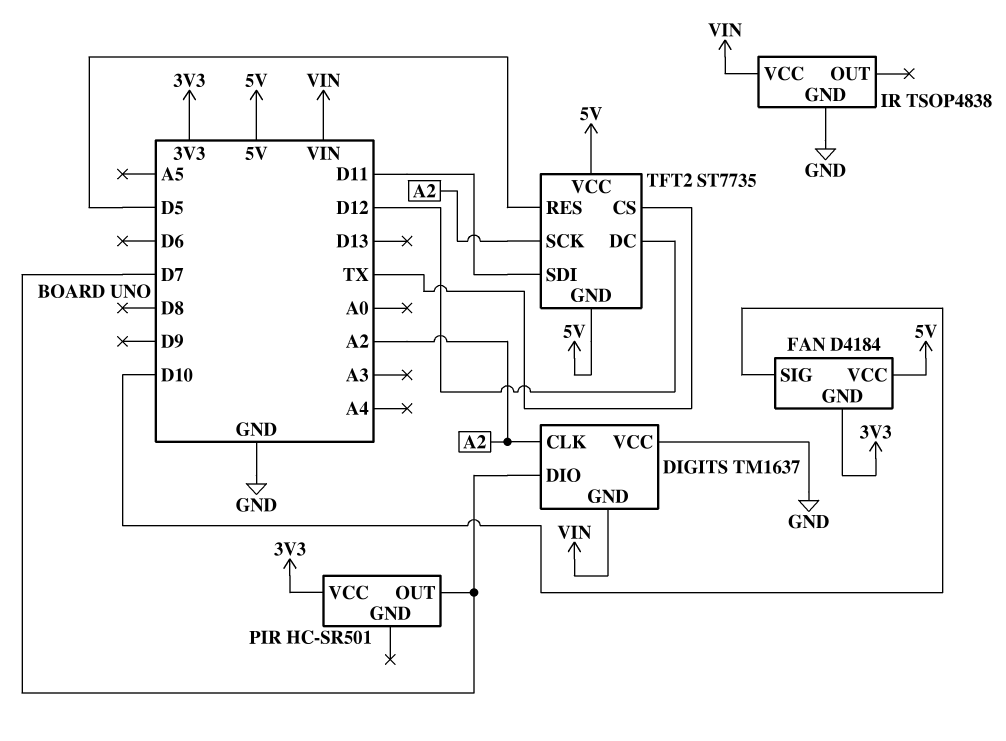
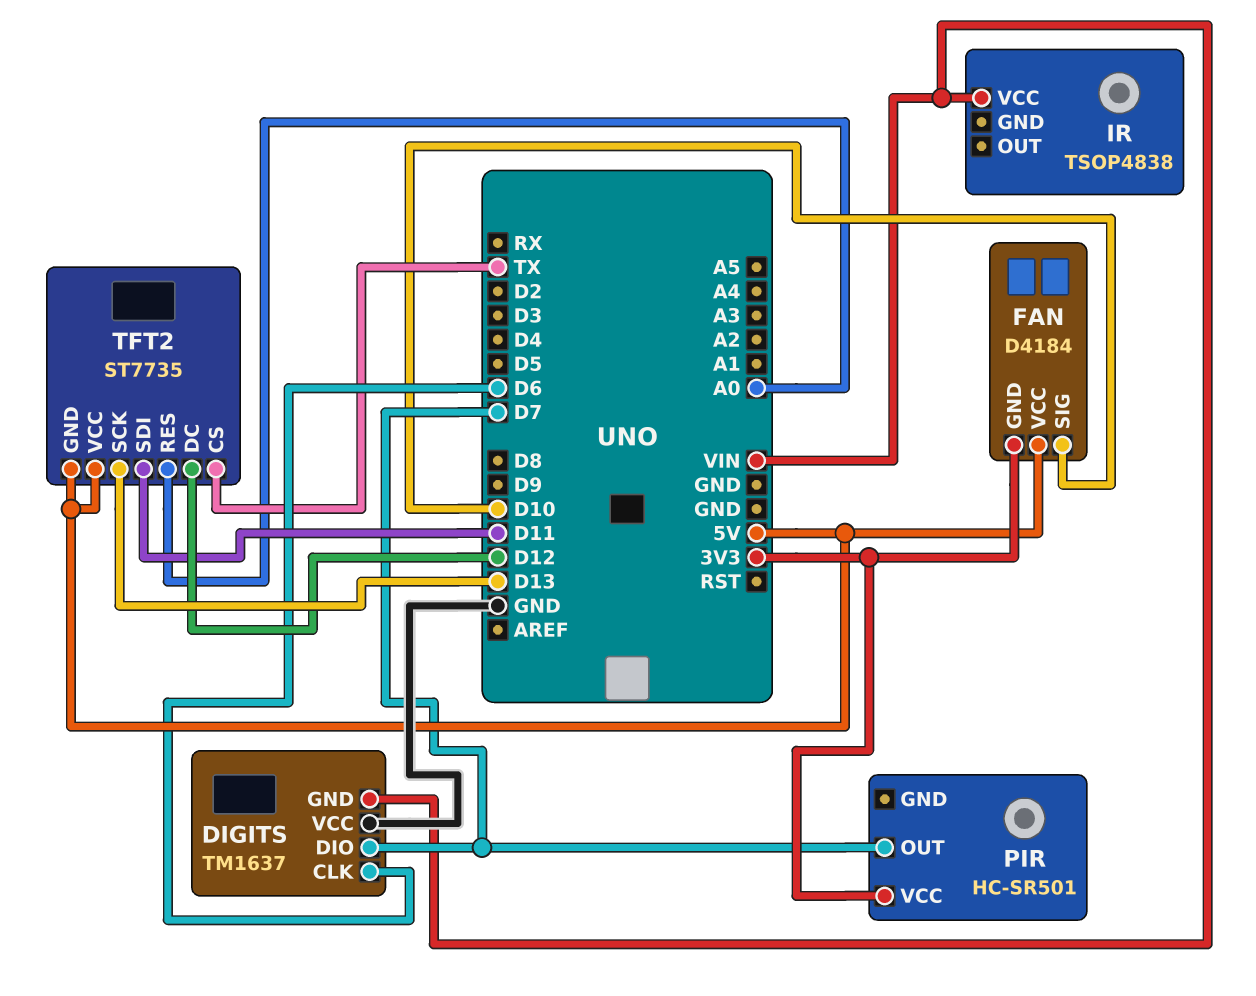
DIGITS pin CLK: A2 -> D6
IR pin GND: GND -> none
TFT2 pin RES: D5 -> A0
TFT2 pin SCK: A2 -> D13

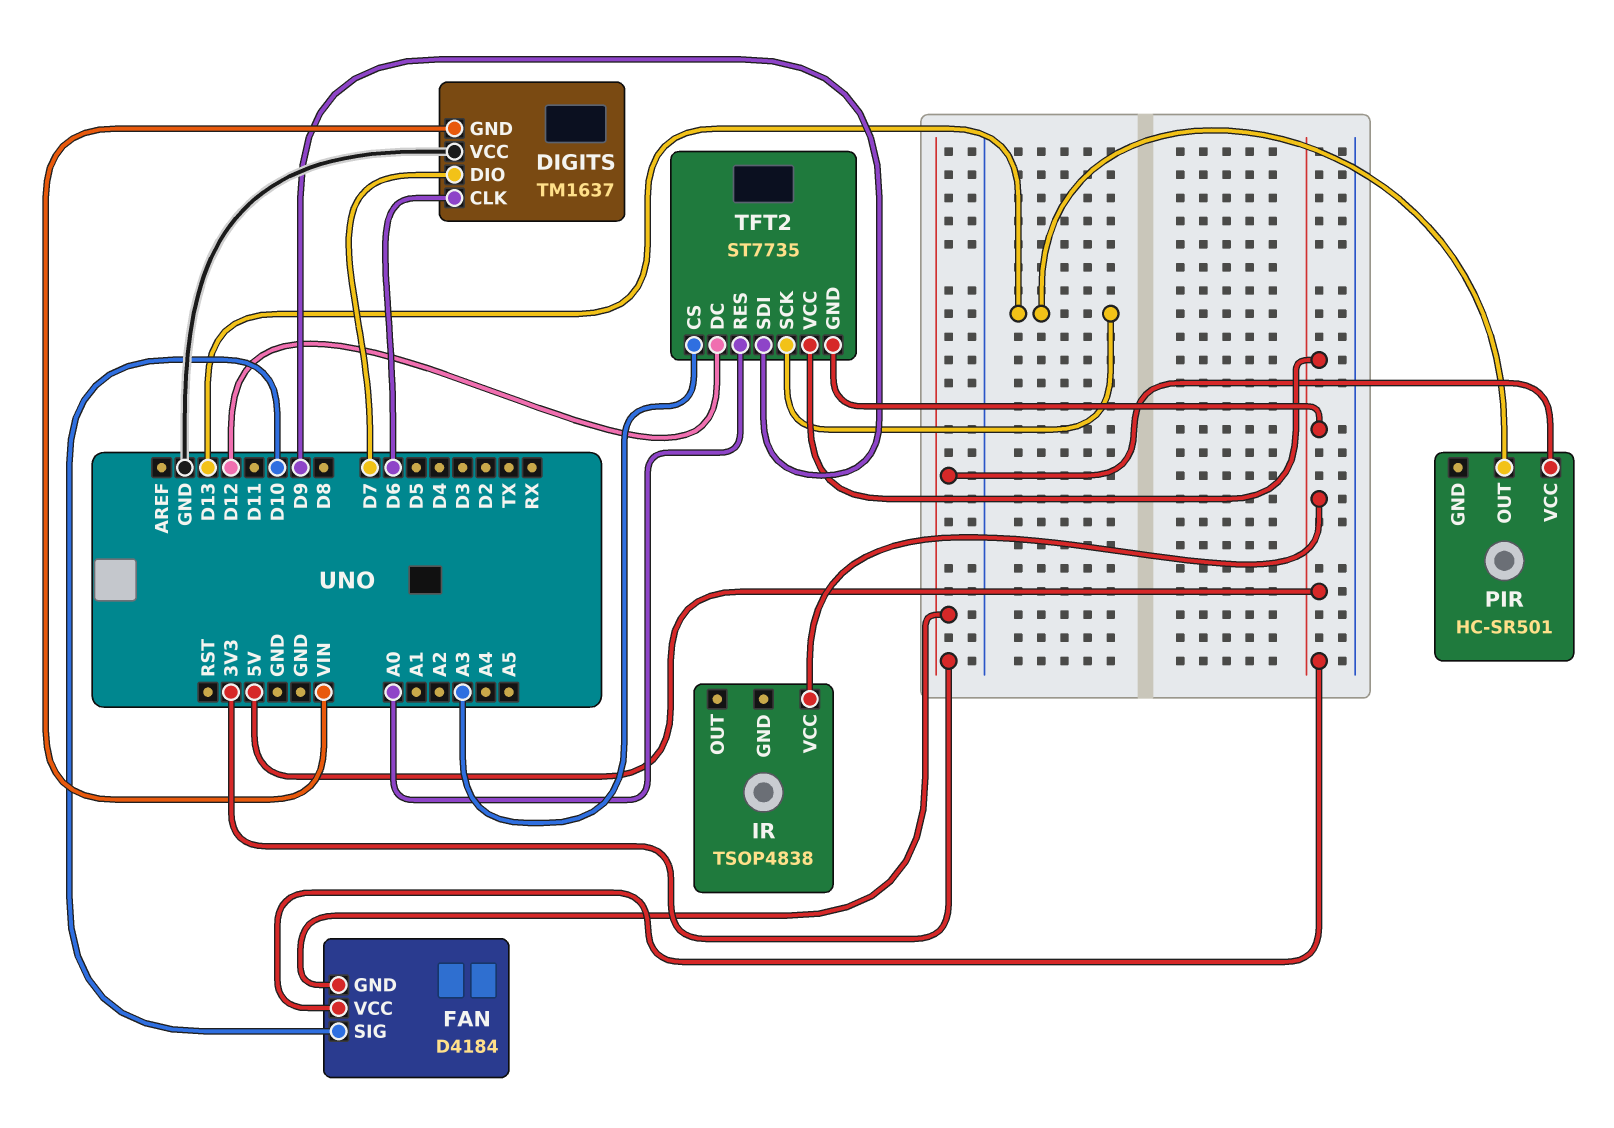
IR pin VCC: VIN -> 5V
PIR pin OUT: D7 -> D13
TFT2 pin CS: TX -> A3
TFT2 pin SDI: D11 -> D9

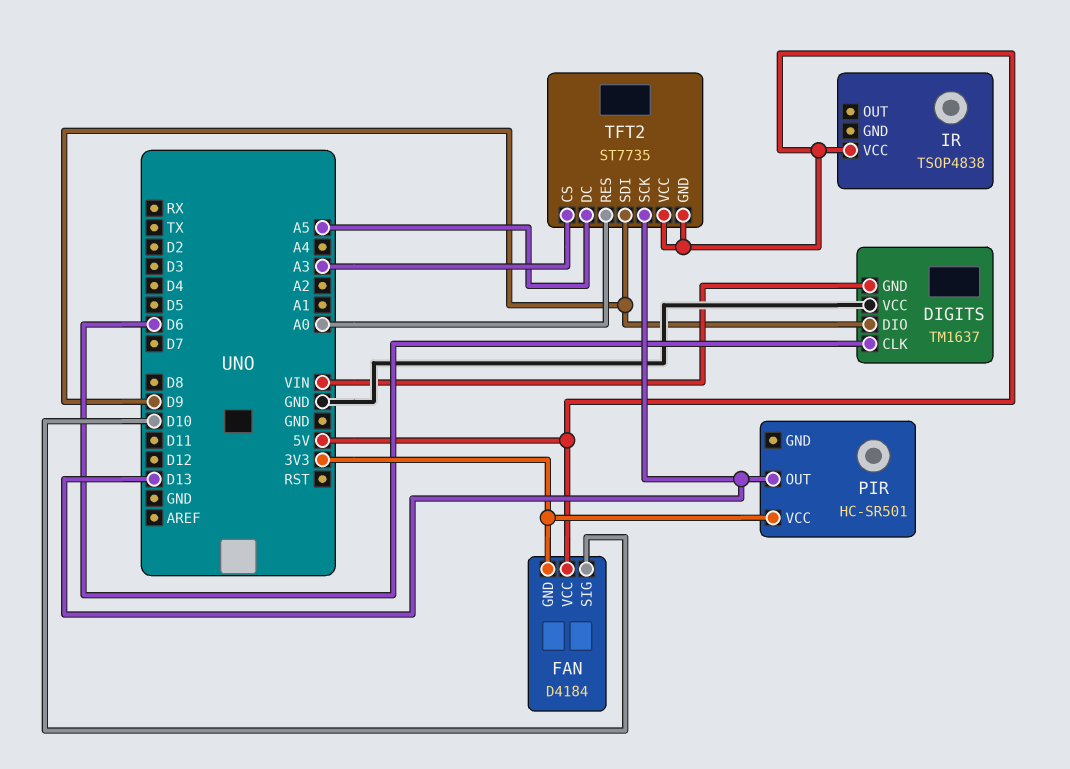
DIGITS pin DIO: D7 -> D9
TFT2 pin DC: D12 -> A5

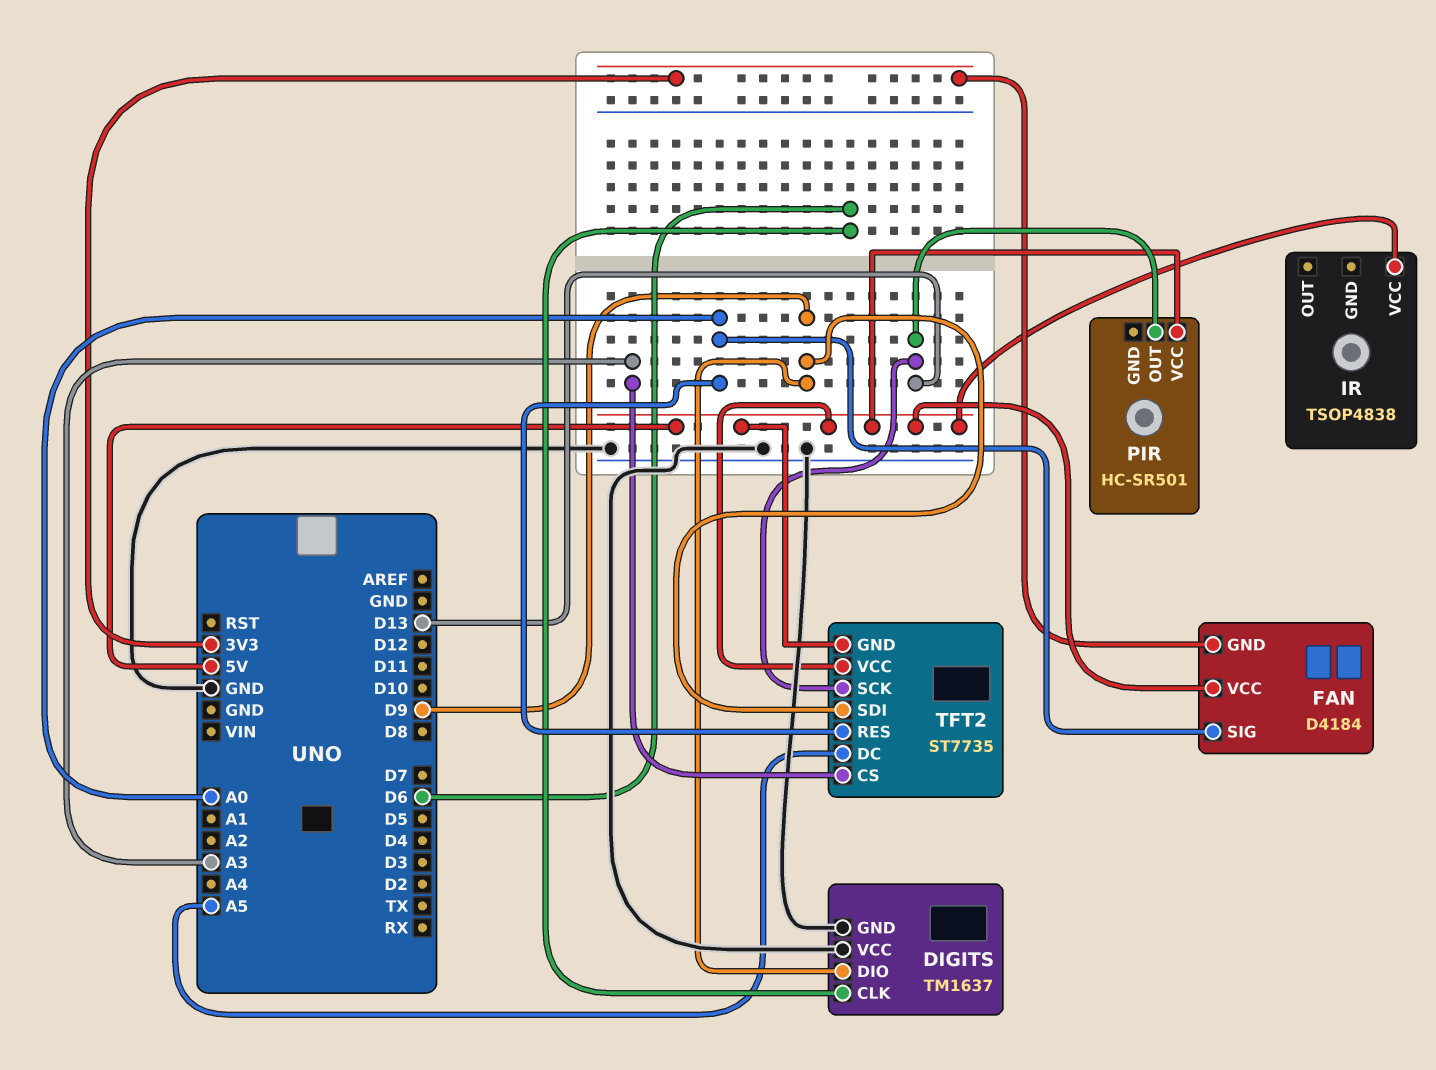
DIGITS pin GND: VIN -> GND
FAN pin SIG: D10 -> A0
PIR pin VCC: 3V3 -> 5V

